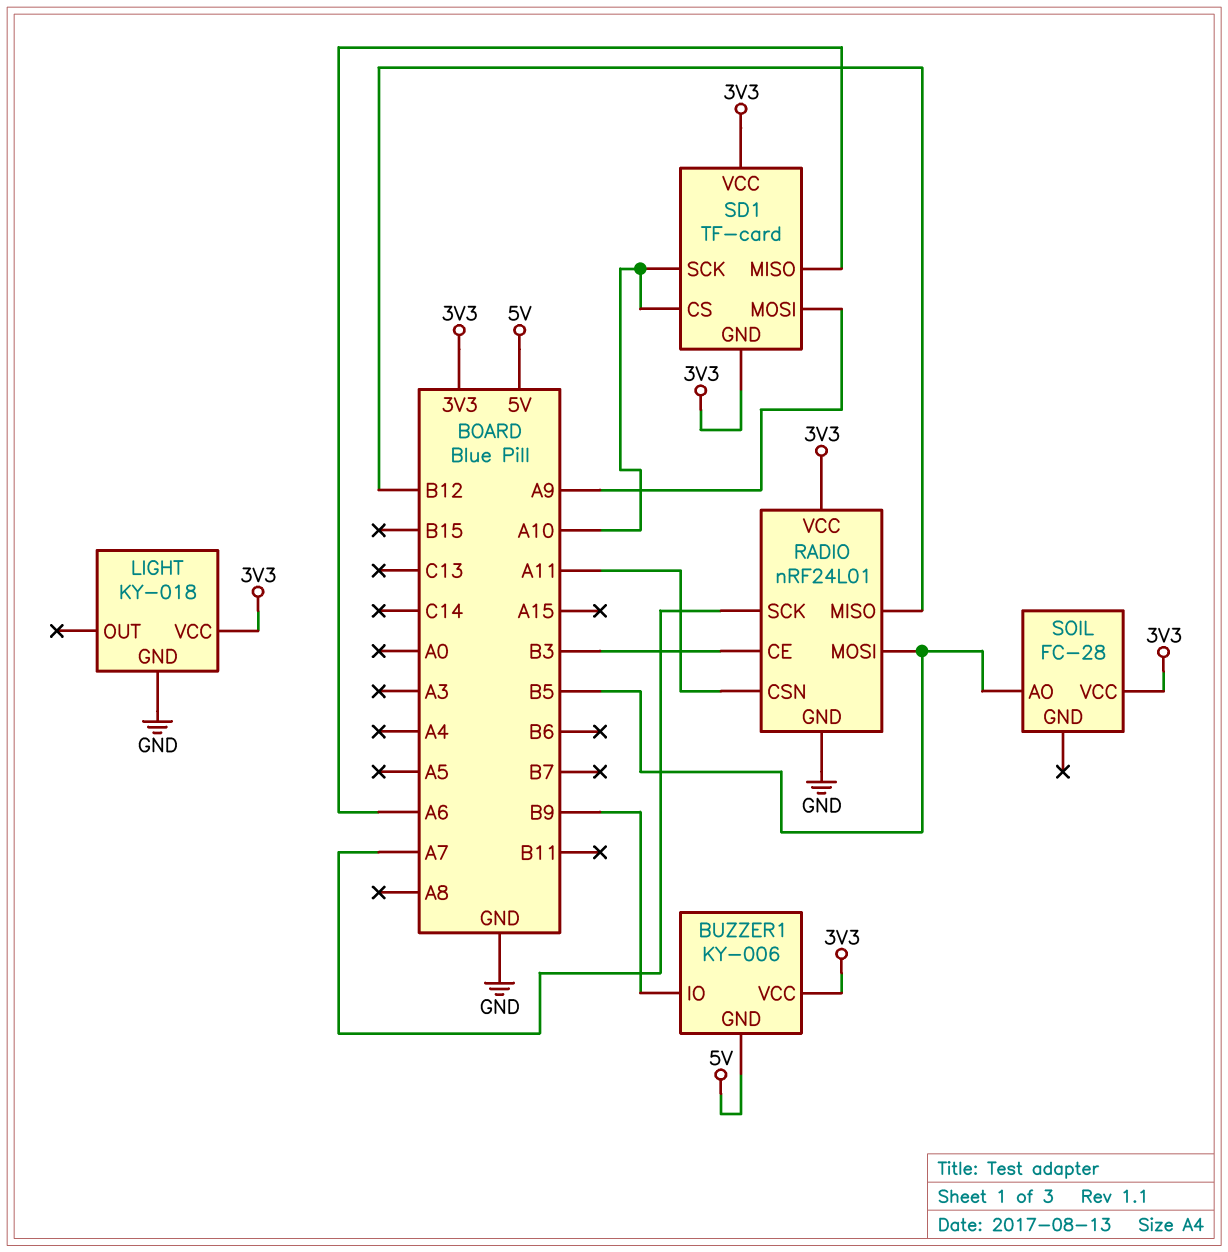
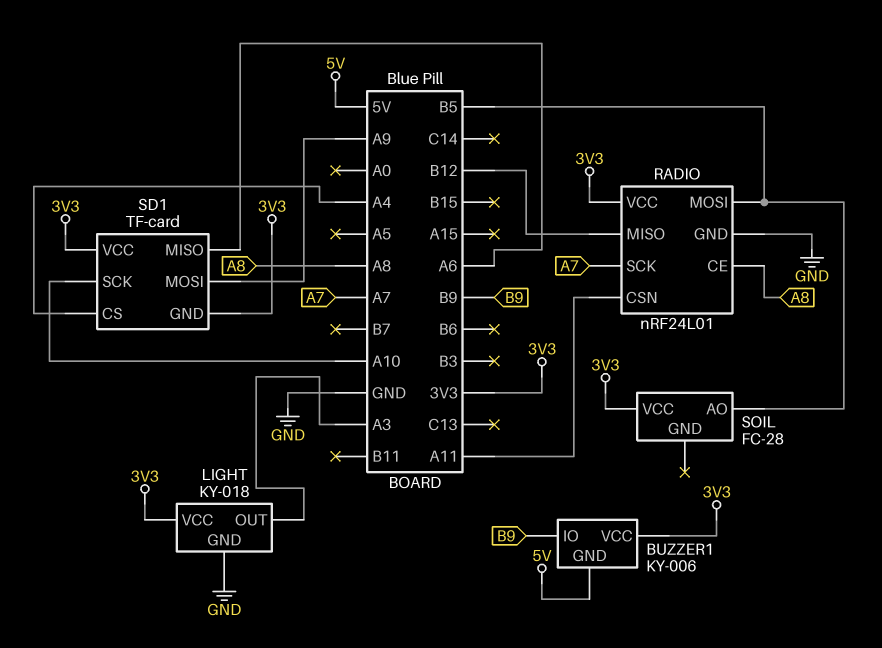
LIGHT pin OUT: none -> A3
RADIO pin CE: B3 -> A8
SD1 pin CS: A10 -> A4

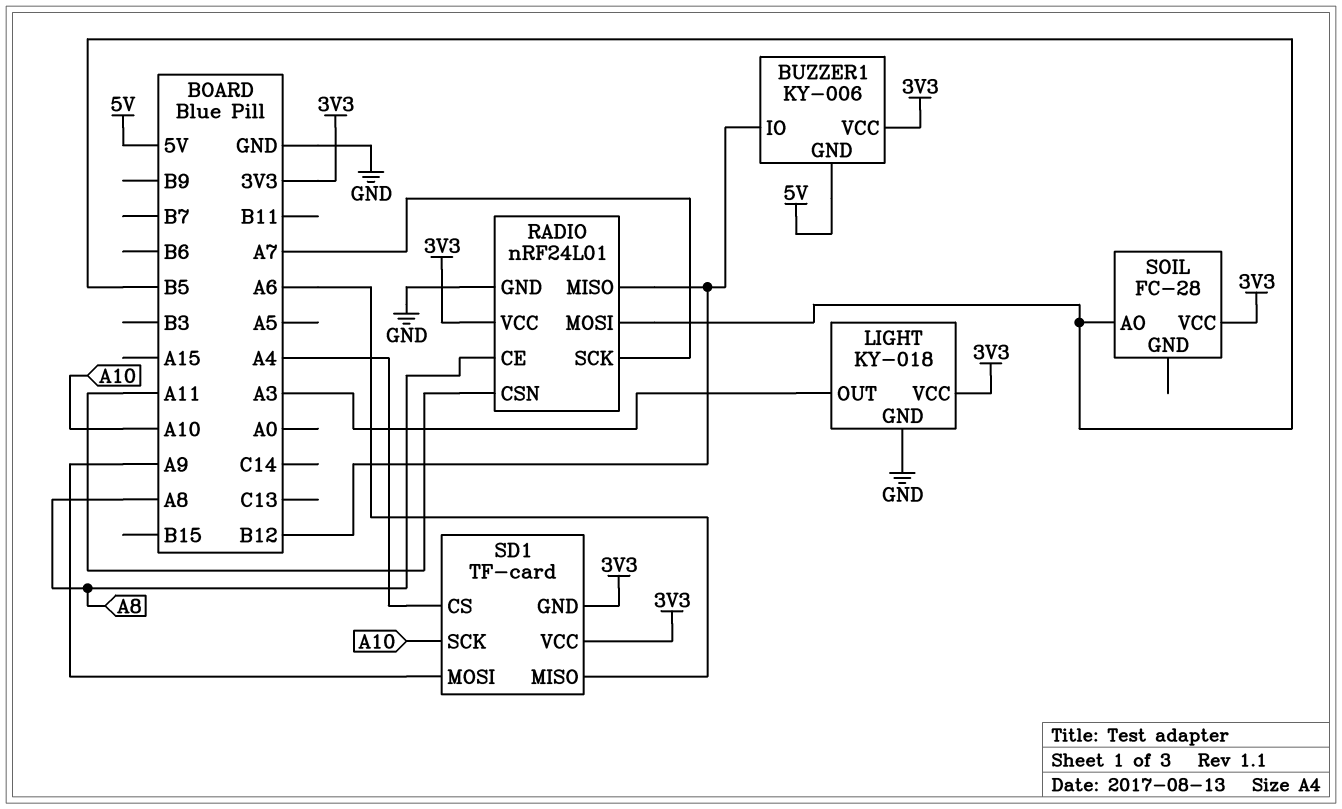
BUZZER1 pin IO: B9 -> B12

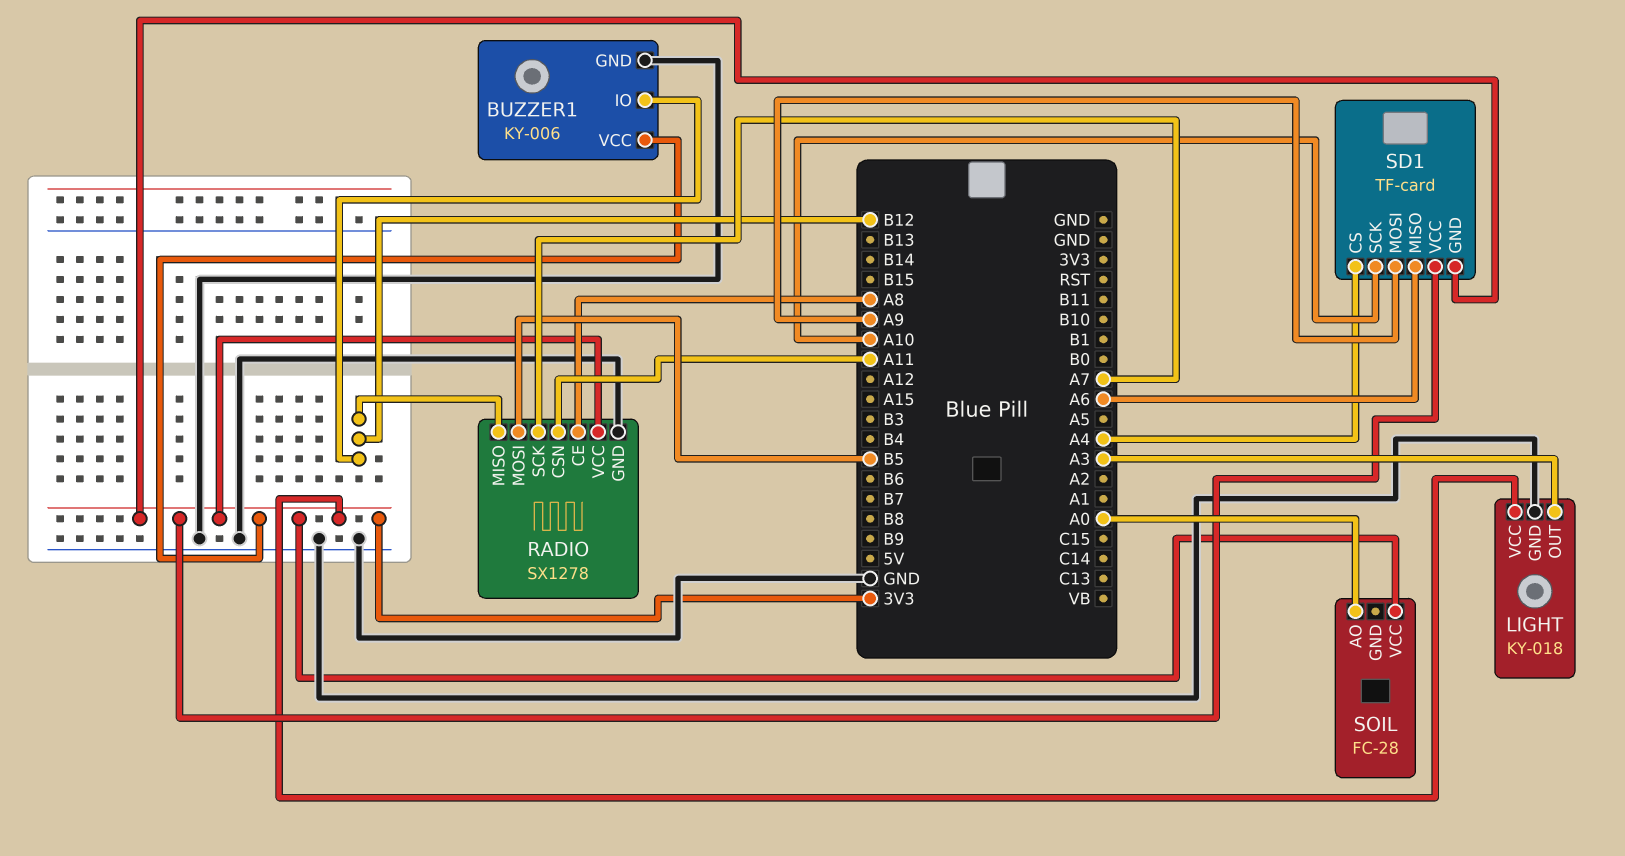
BUZZER1 pin GND: 5V -> GND
RADIO: nRF24L01 -> SX1278
SOIL pin AO: B5 -> A0

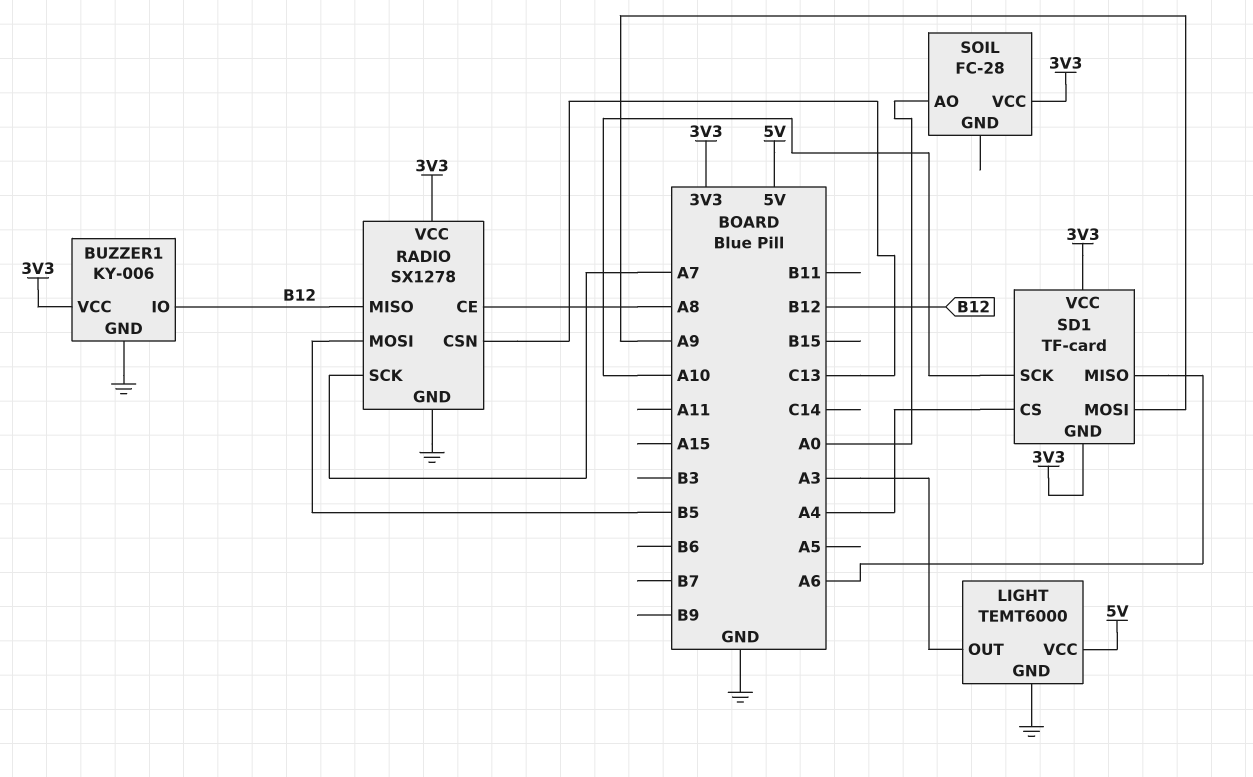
LIGHT: KY-018 -> TEMT6000
LIGHT pin VCC: 3V3 -> 5V
RADIO pin CSN: A11 -> C13

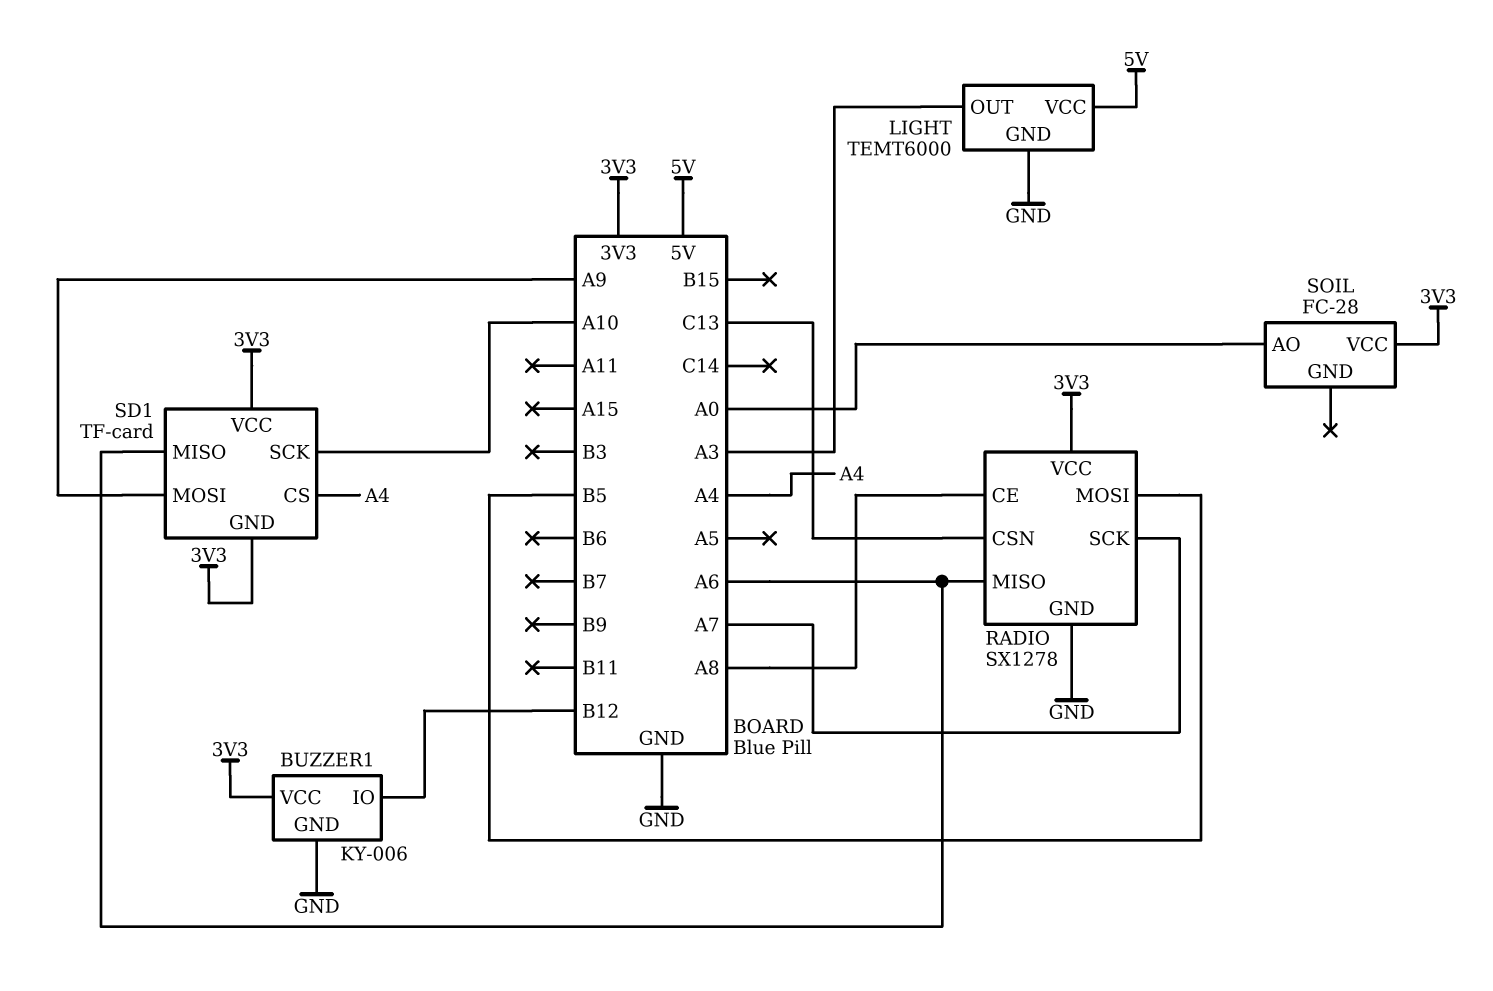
RADIO pin MISO: B12 -> A6

